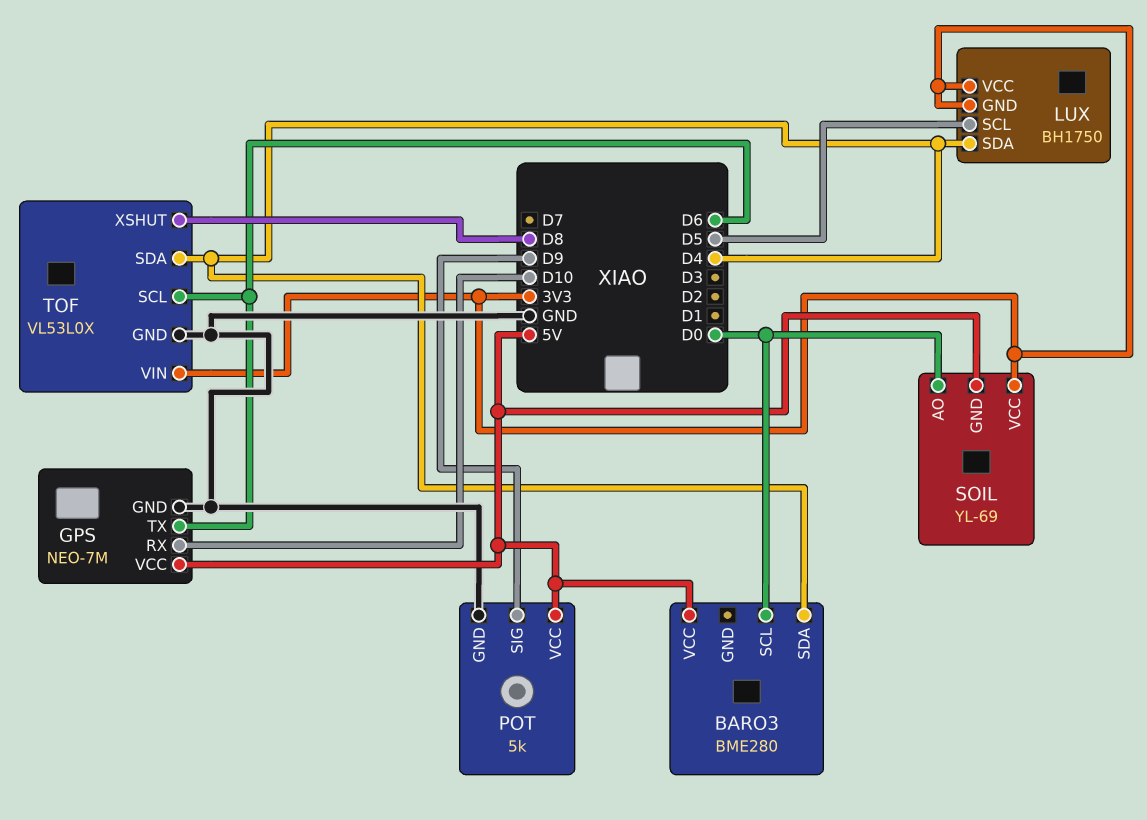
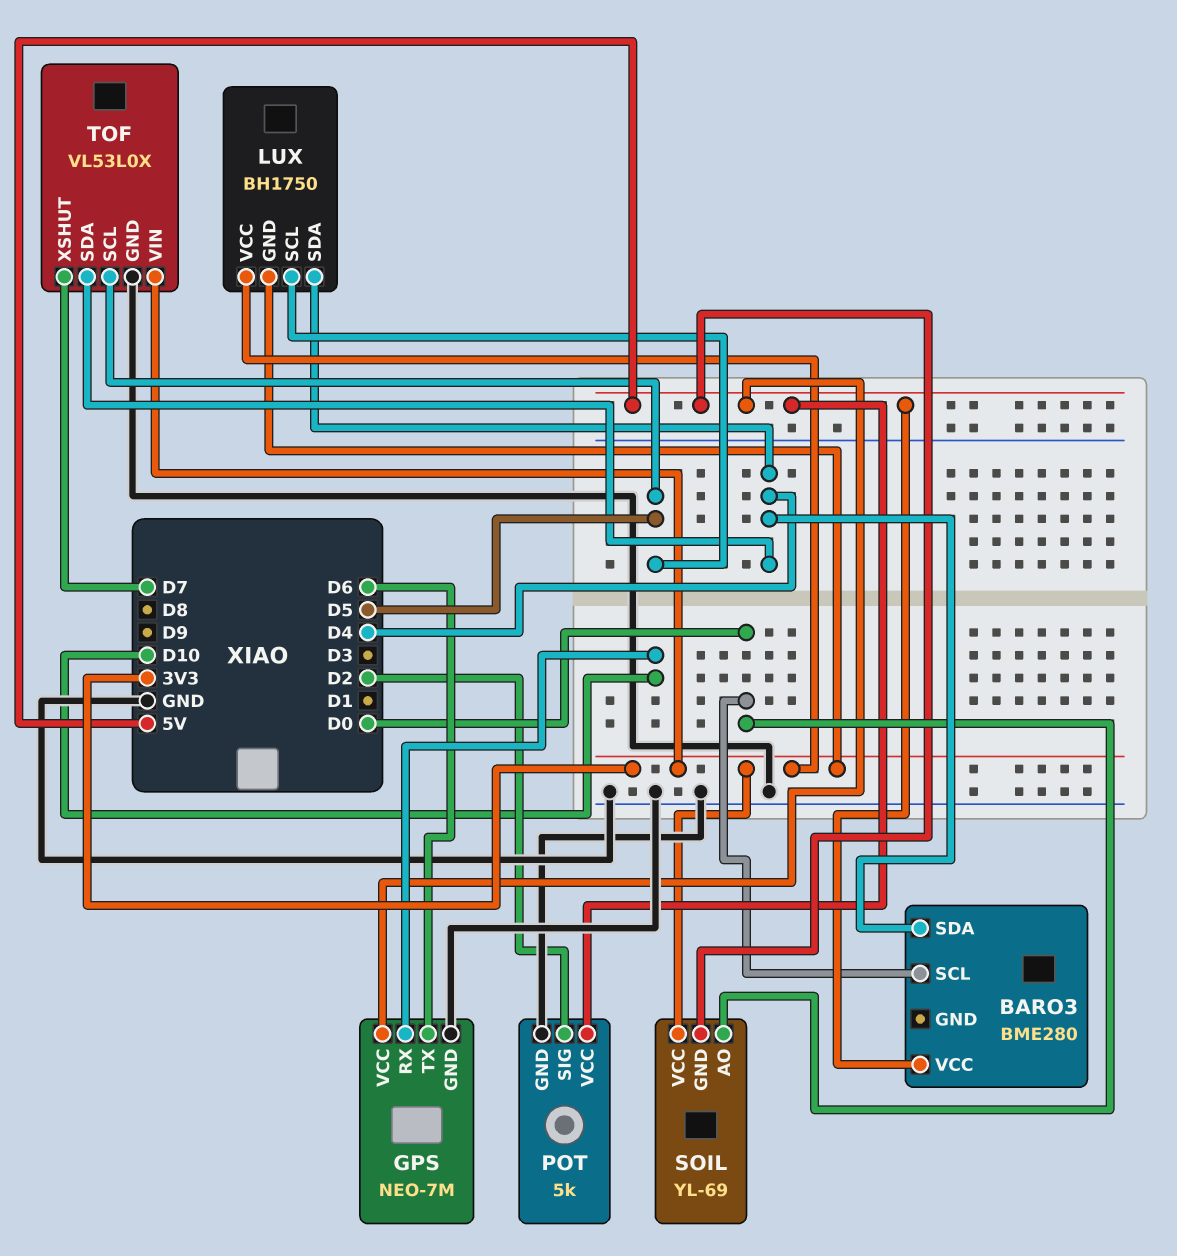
POT pin SIG: D9 -> D2
TOF pin SCL: D6 -> D5
TOF pin XSHUT: D8 -> D7

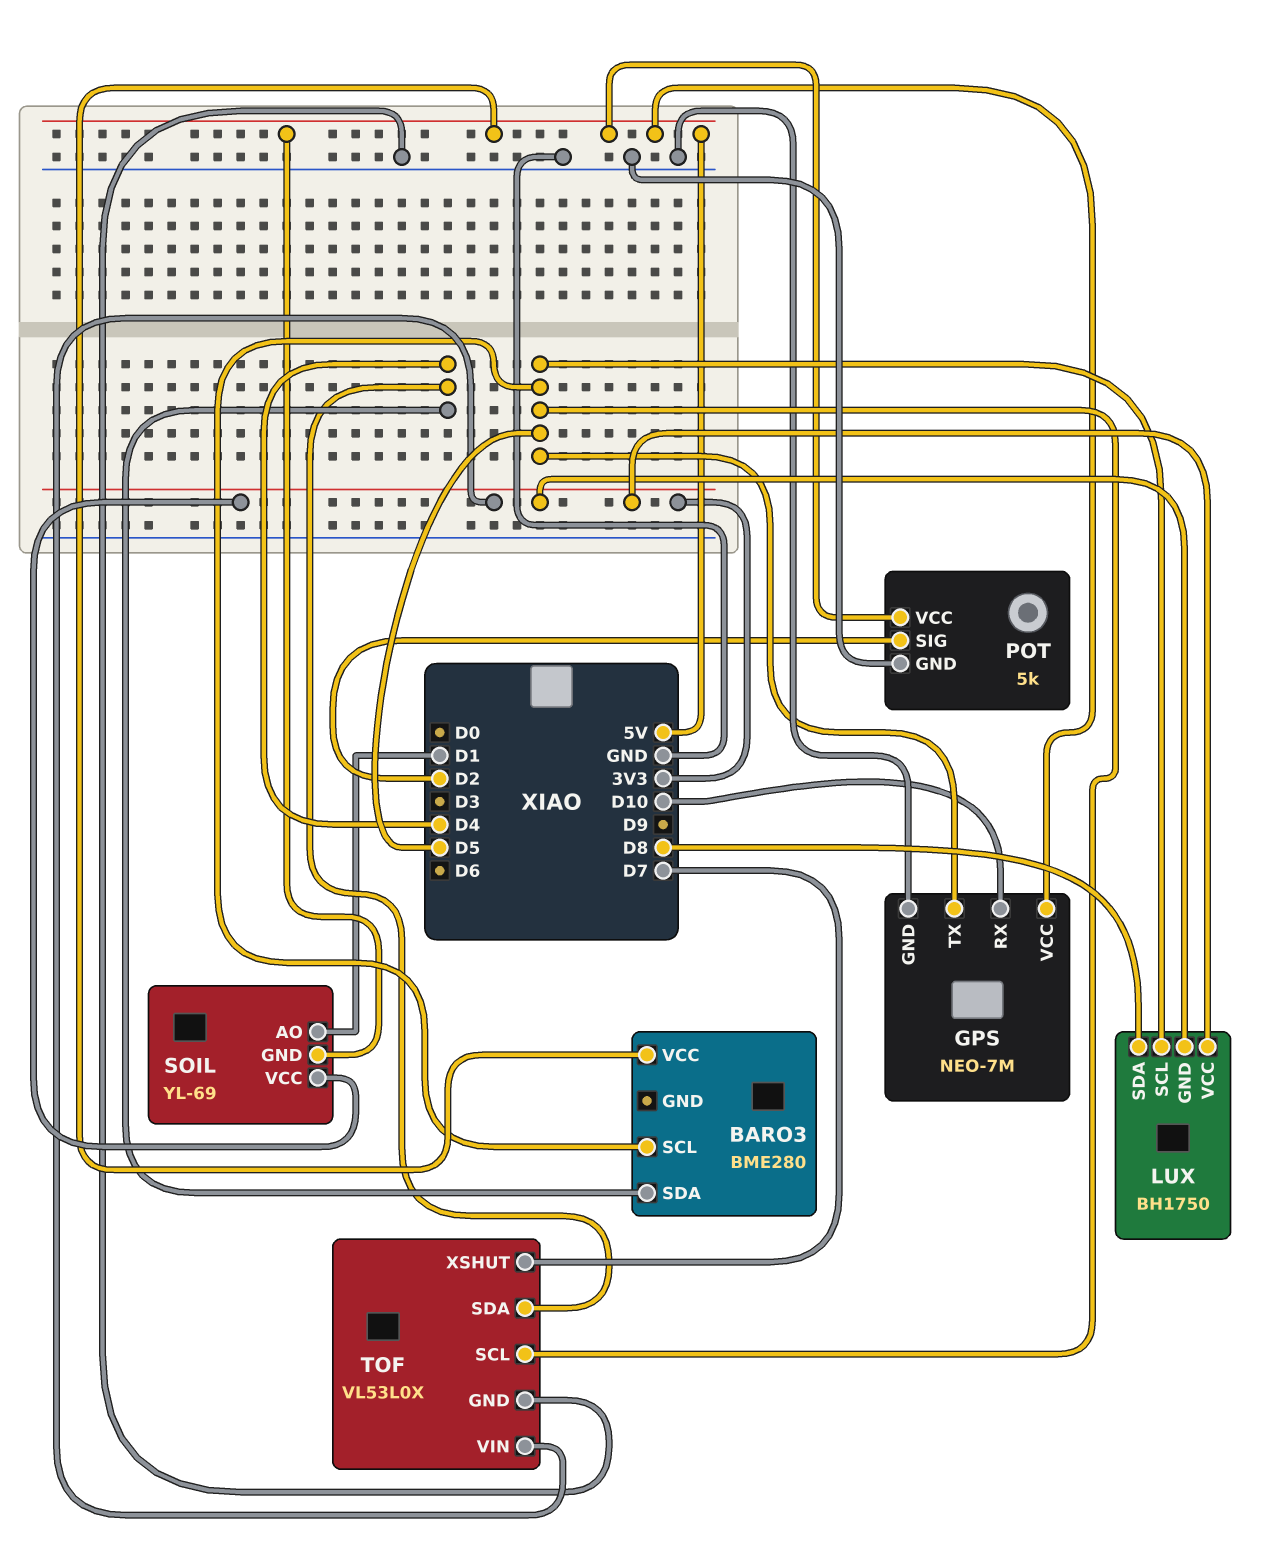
BARO3 pin SCL: D0 -> D5
GPS pin TX: D6 -> D5
LUX pin SDA: D4 -> D8
SOIL pin AO: D0 -> D1

